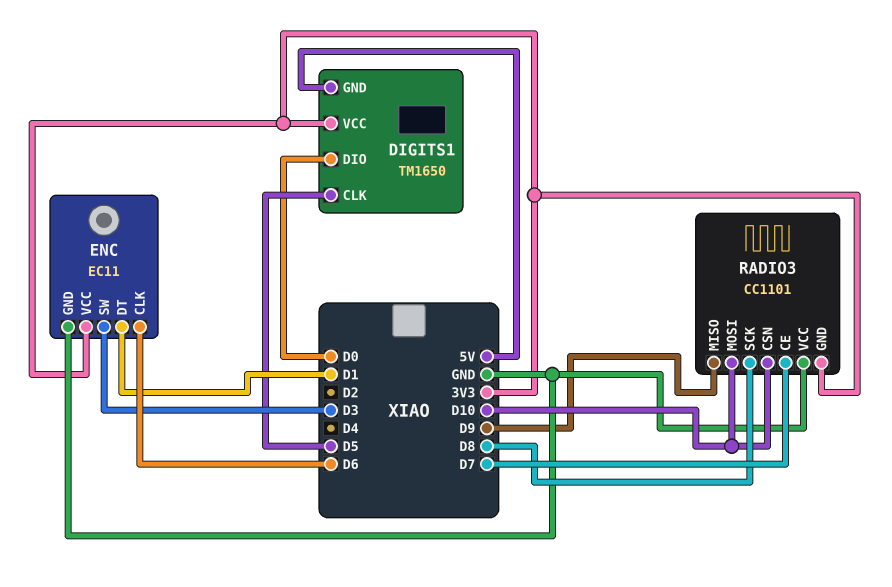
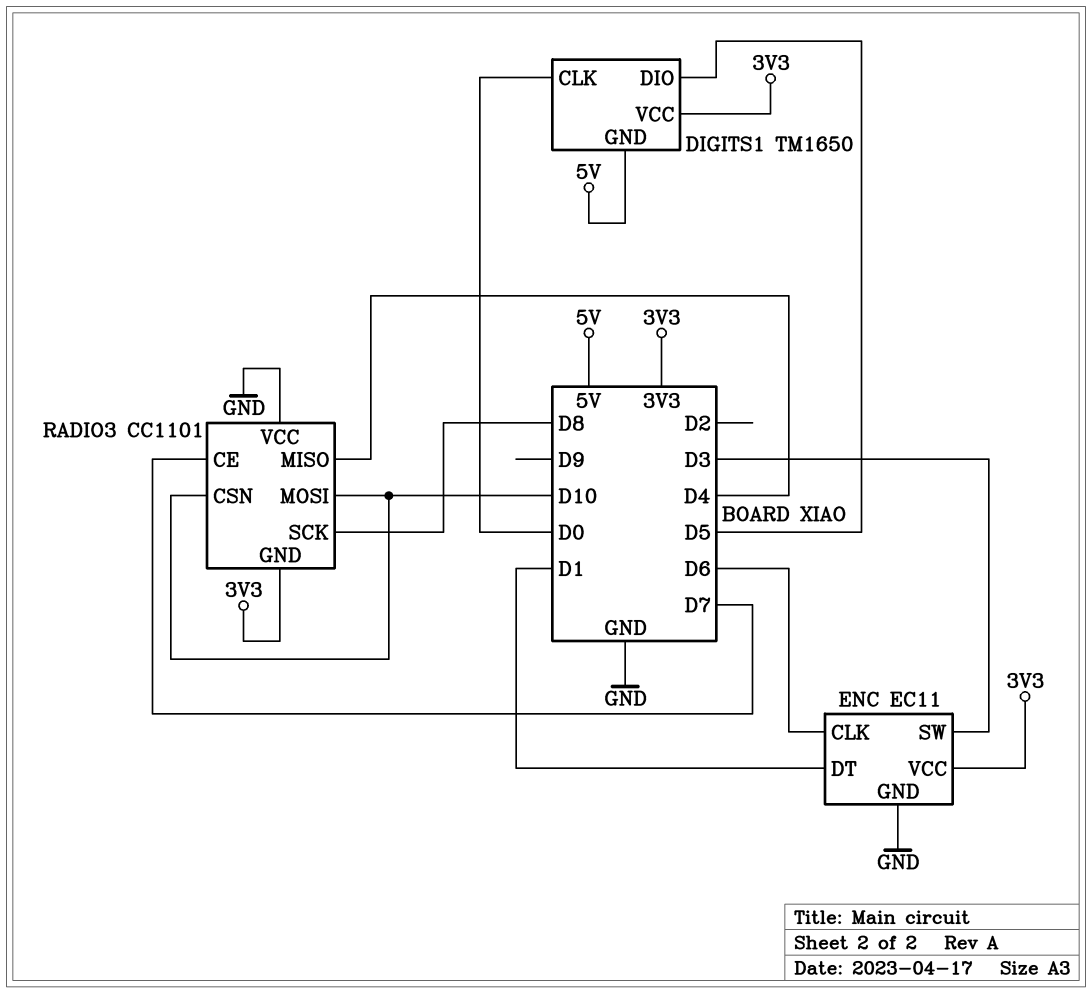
DIGITS1 pin CLK: D5 -> D0
DIGITS1 pin DIO: D0 -> D5
RADIO3 pin MISO: D9 -> D4

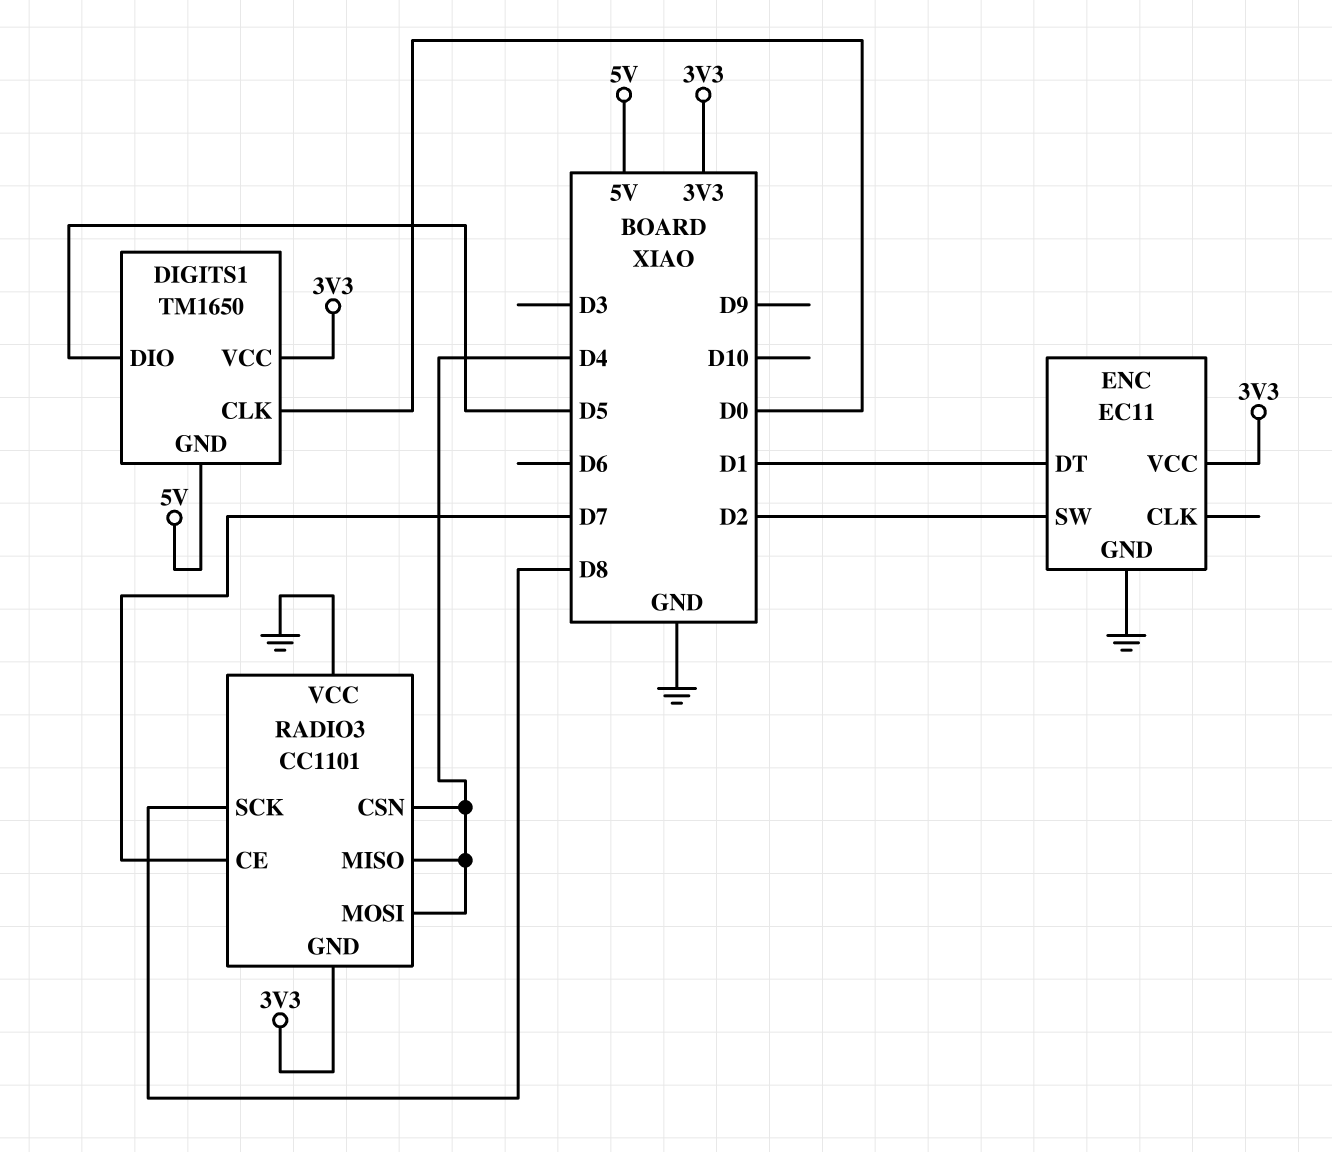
ENC pin CLK: D6 -> none
ENC pin SW: D3 -> D2
RADIO3 pin CSN: D10 -> D4
RADIO3 pin MOSI: D10 -> D4

